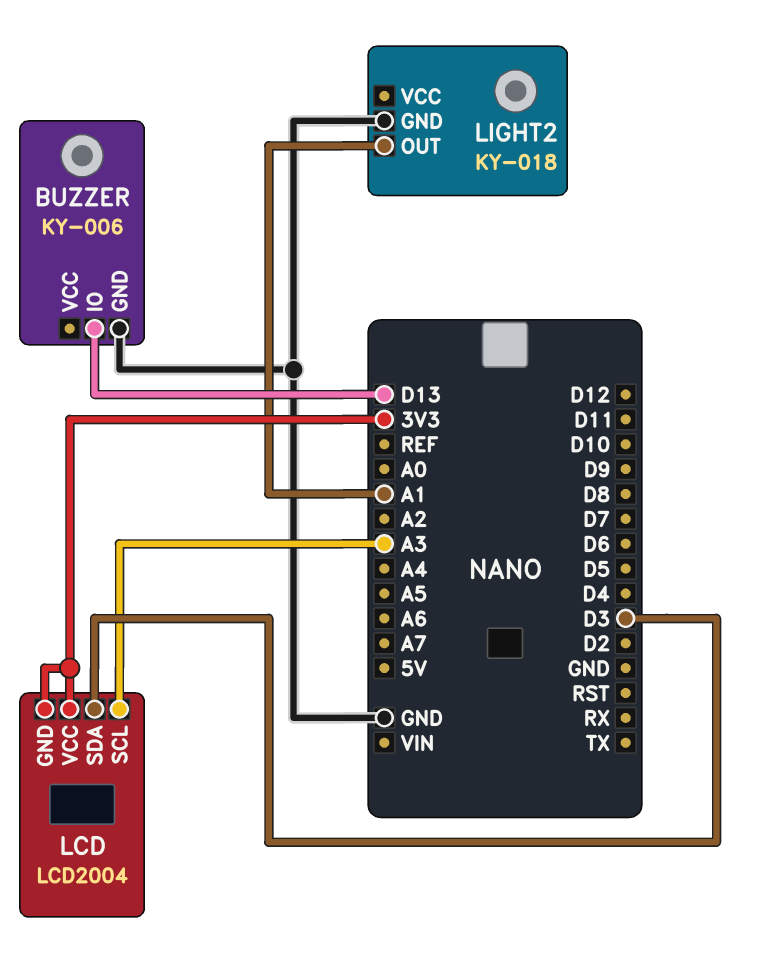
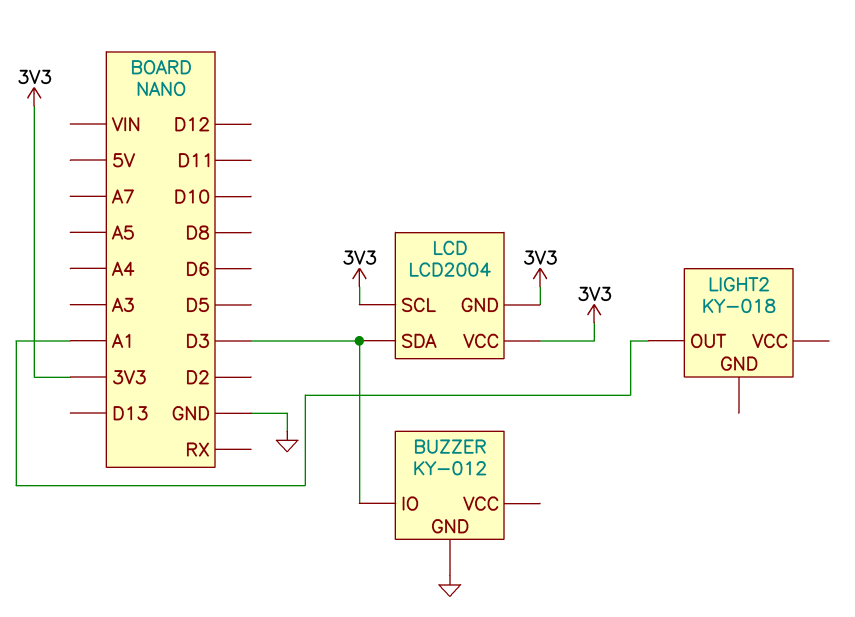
BUZZER: KY-006 -> KY-012
BUZZER pin IO: D13 -> D3
LCD pin SCL: A3 -> 3V3
LIGHT2 pin GND: GND -> none

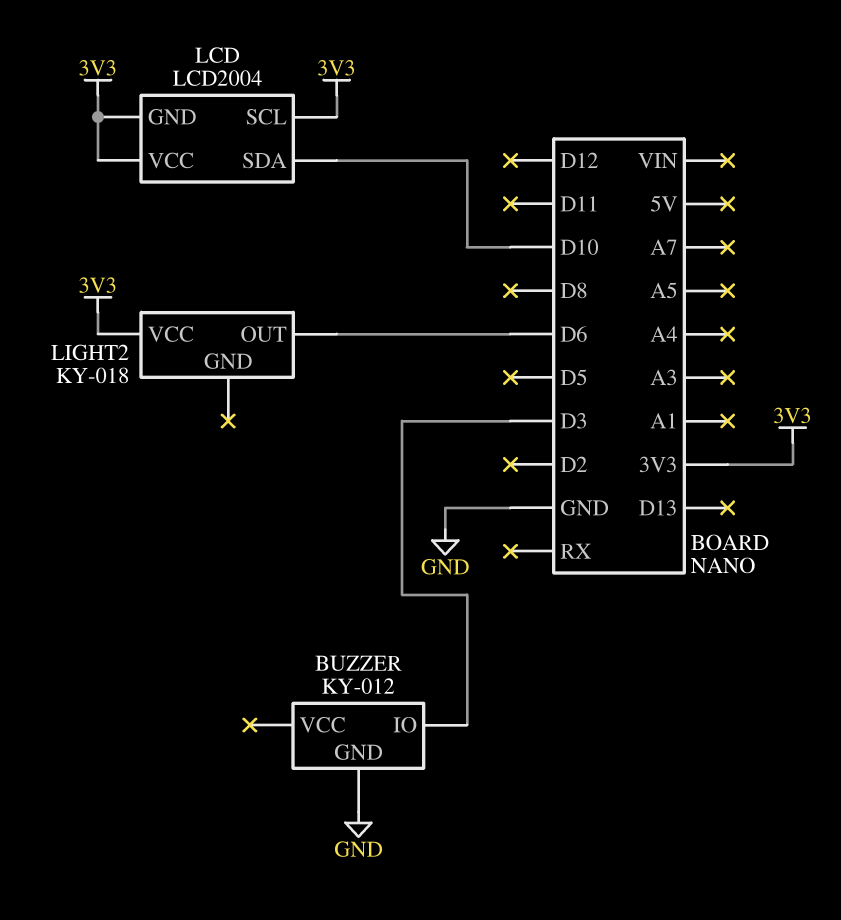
LCD pin SDA: D3 -> D10
LIGHT2 pin OUT: A1 -> D6
LIGHT2 pin VCC: none -> 3V3

